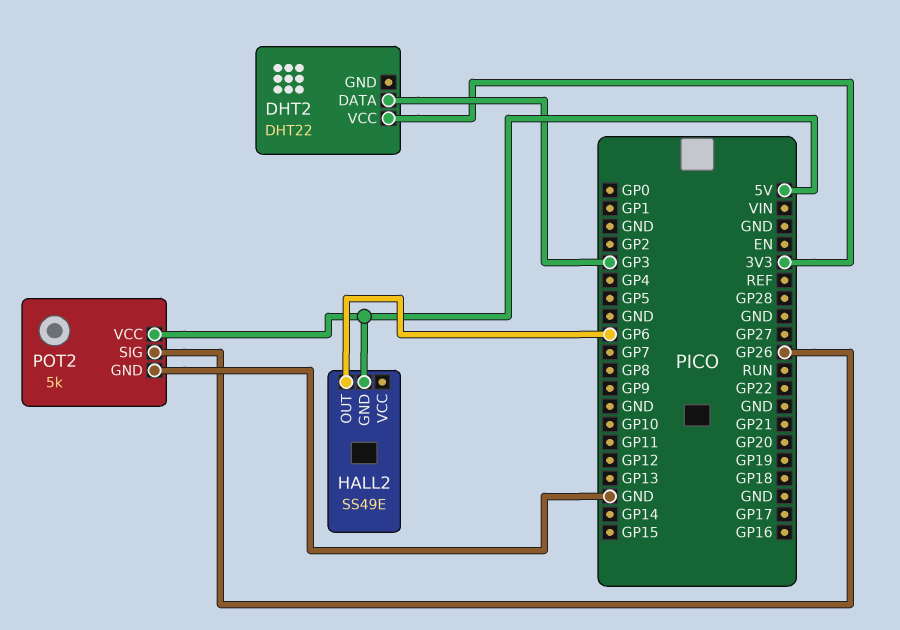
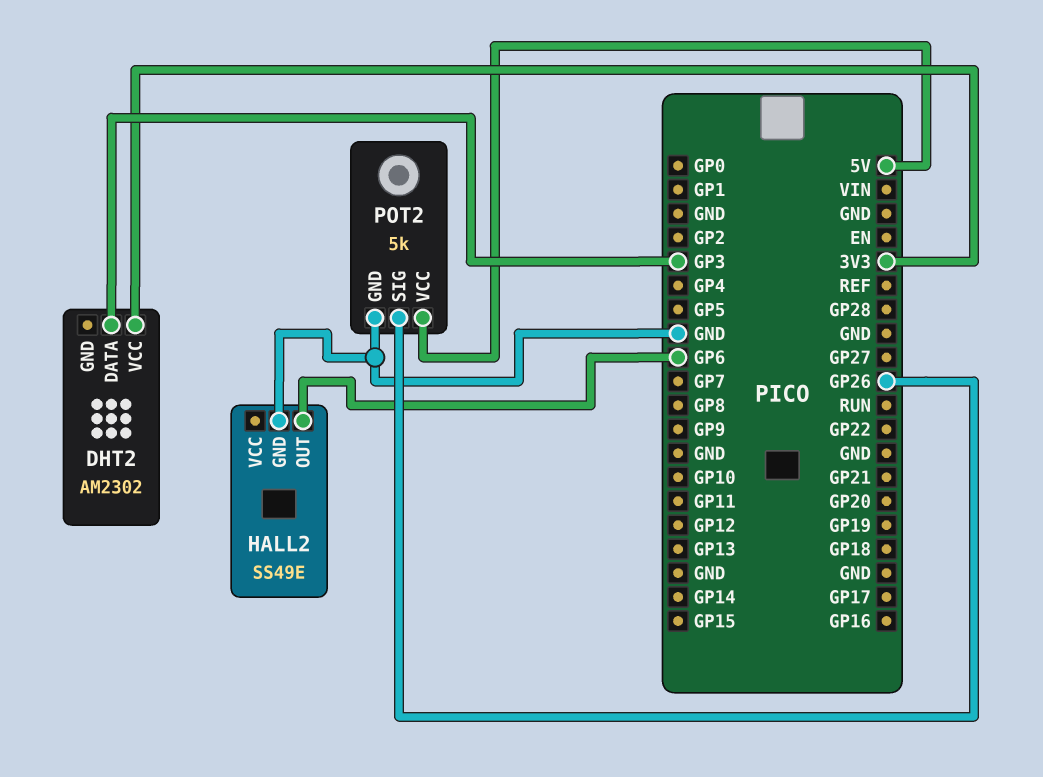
DHT2: DHT22 -> AM2302
HALL2 pin GND: 5V -> GND

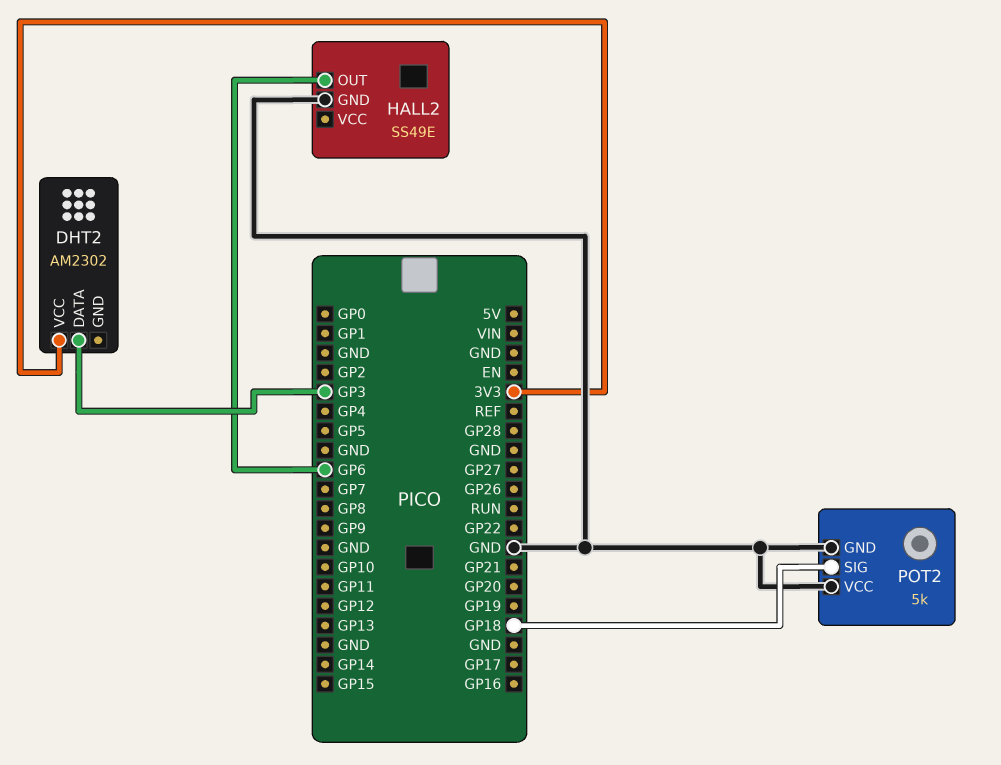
POT2 pin SIG: GP26 -> GP18
POT2 pin VCC: 5V -> GND

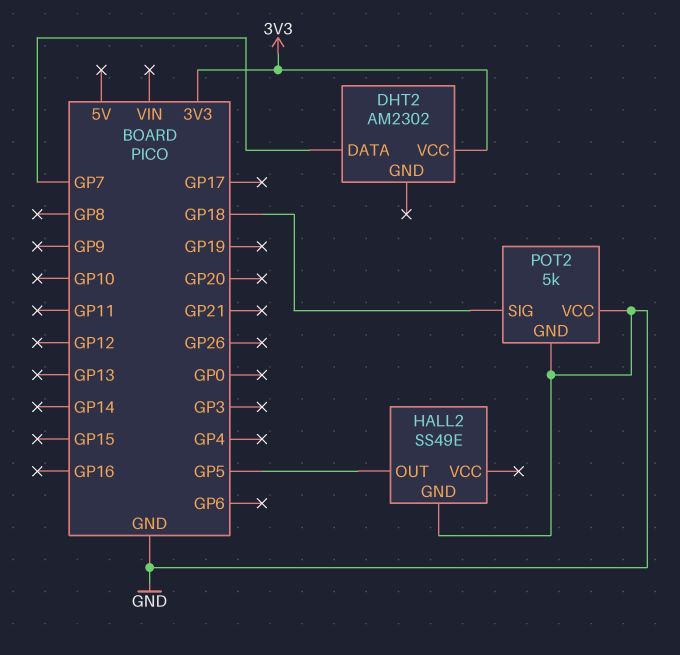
DHT2 pin DATA: GP3 -> GP7
HALL2 pin OUT: GP6 -> GP5

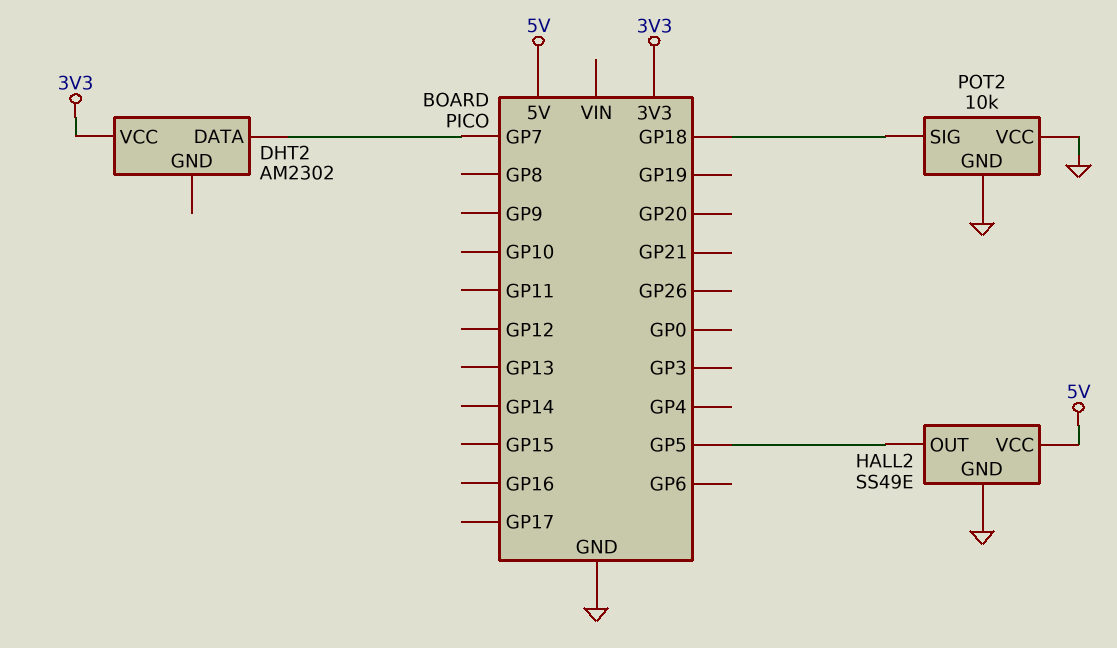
HALL2 pin VCC: none -> 5V
POT2: 5k -> 10k

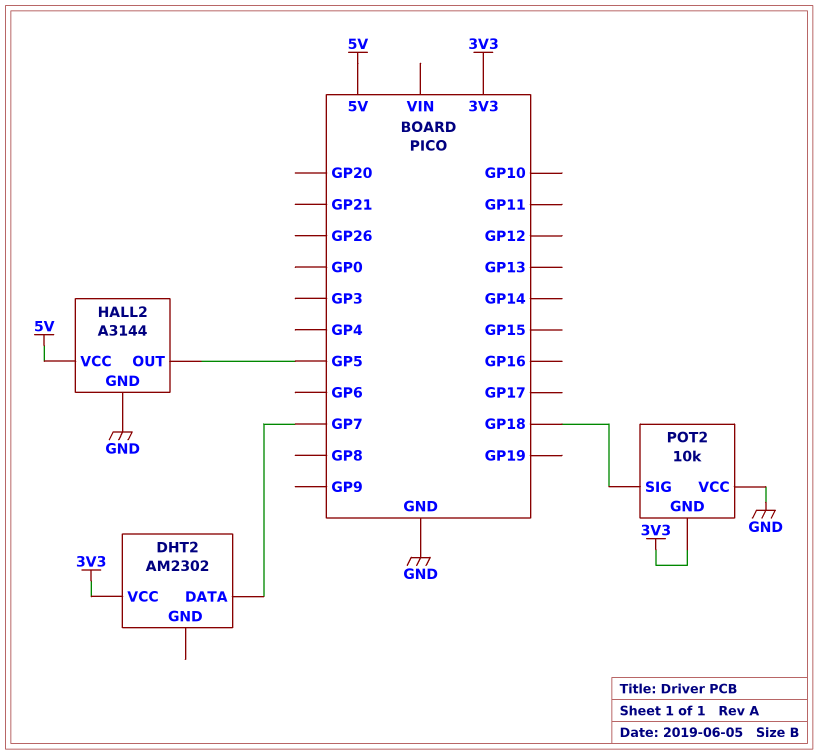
HALL2: SS49E -> A3144
POT2 pin GND: GND -> 3V3

